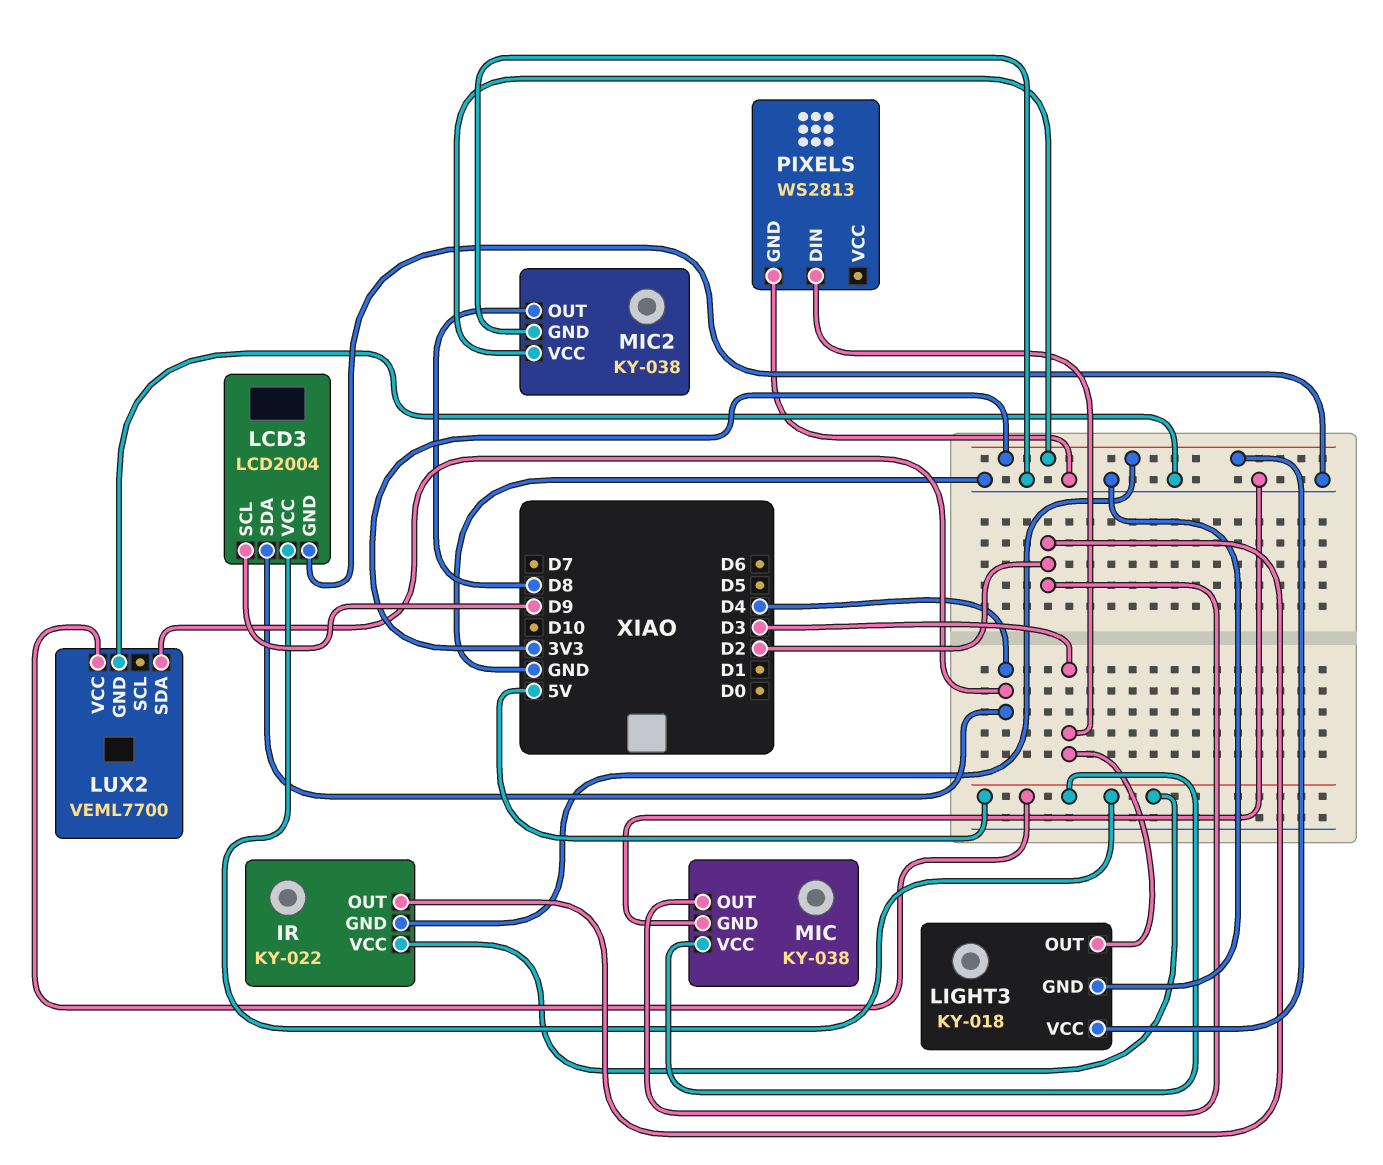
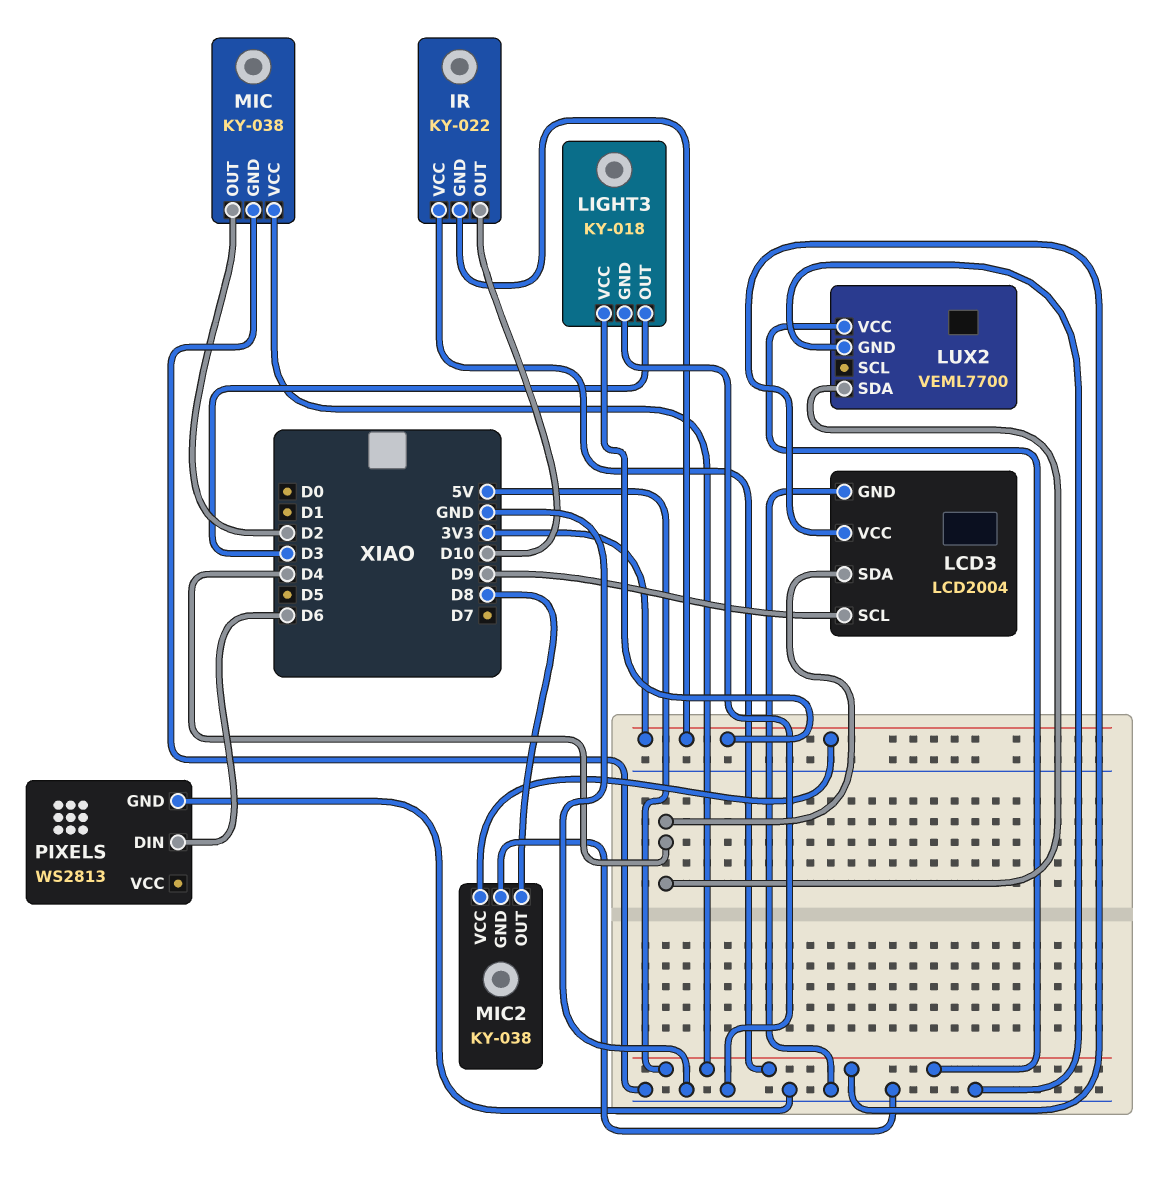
IR pin OUT: D2 -> D10
PIXELS pin DIN: D3 -> D6

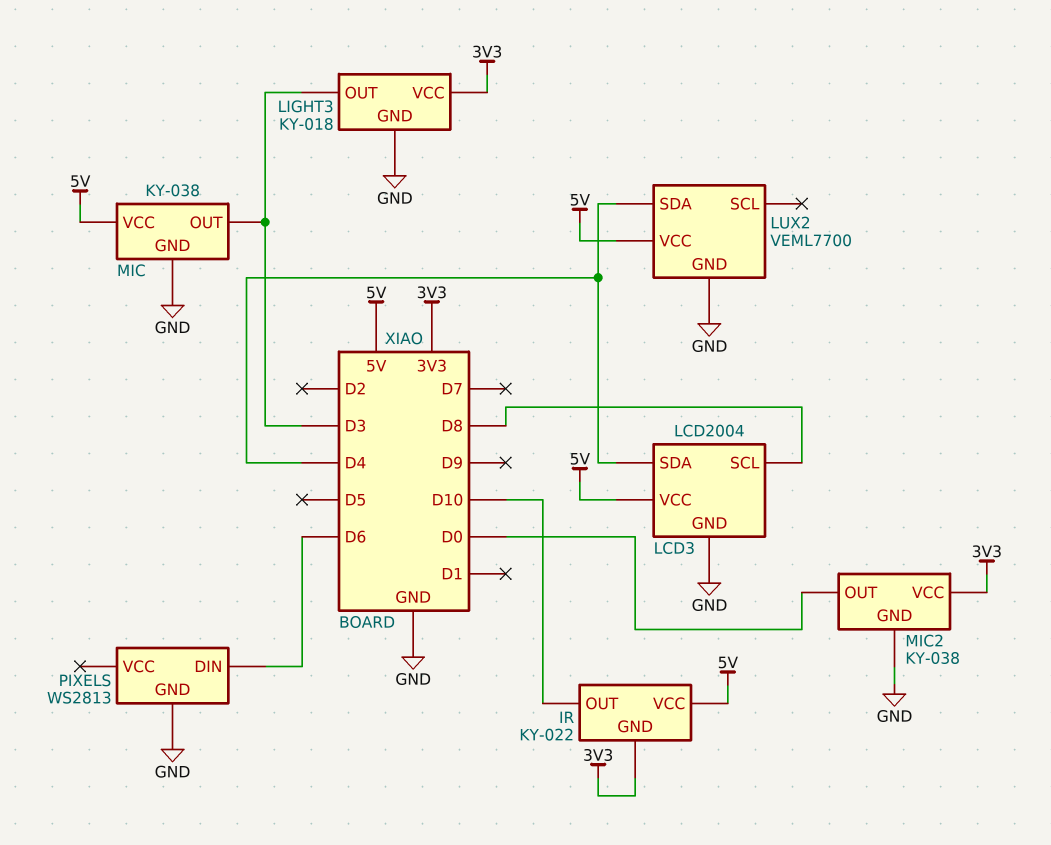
LCD3 pin SCL: D9 -> D8
MIC pin OUT: D2 -> D3
MIC2 pin OUT: D8 -> D0

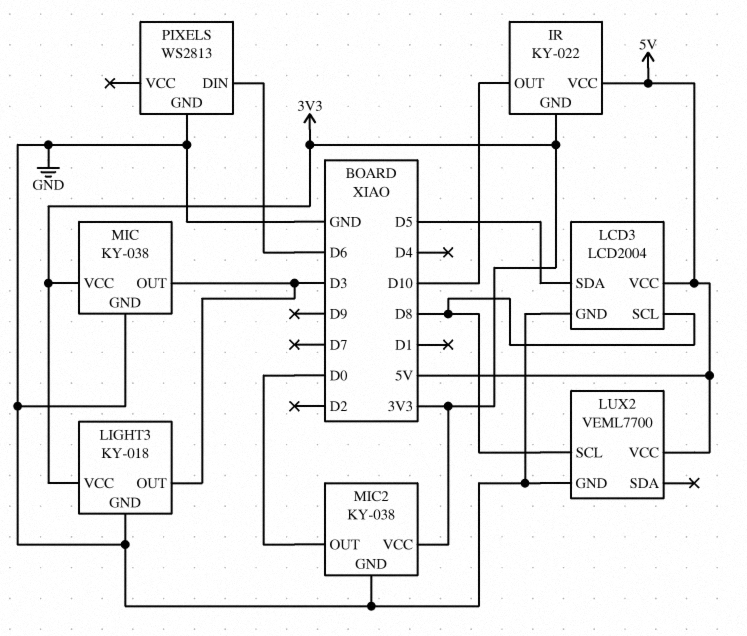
LCD3 pin SDA: D4 -> D5
LUX2 pin SCL: none -> D8
LUX2 pin SDA: D4 -> none
MIC pin VCC: 5V -> 3V3

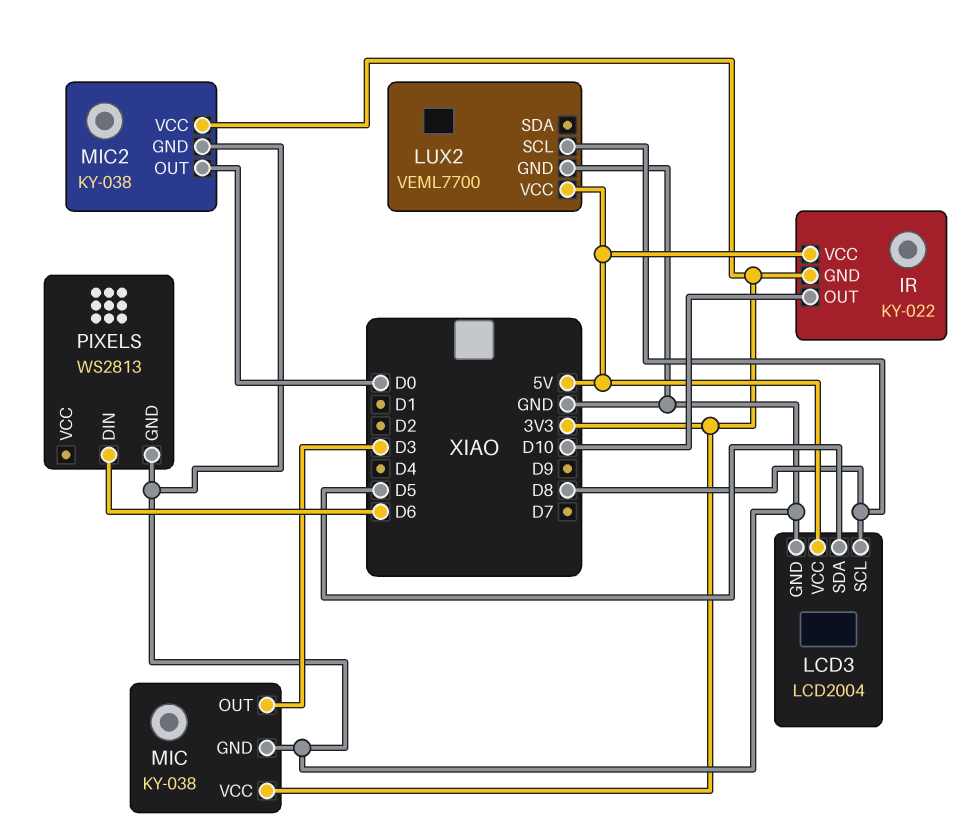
LIGHT3: KY-018 -> none
LIGHT3 pin GND: GND -> none
LIGHT3 pin OUT: D3 -> none
LIGHT3 pin VCC: 3V3 -> none

